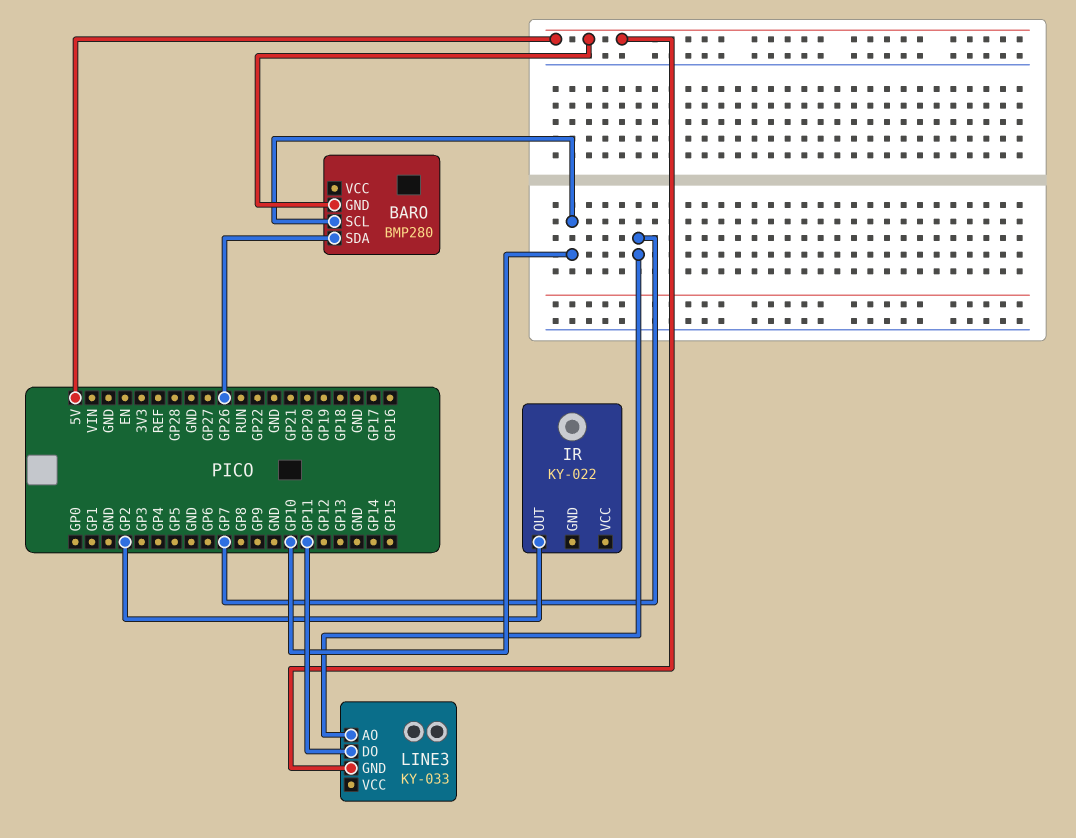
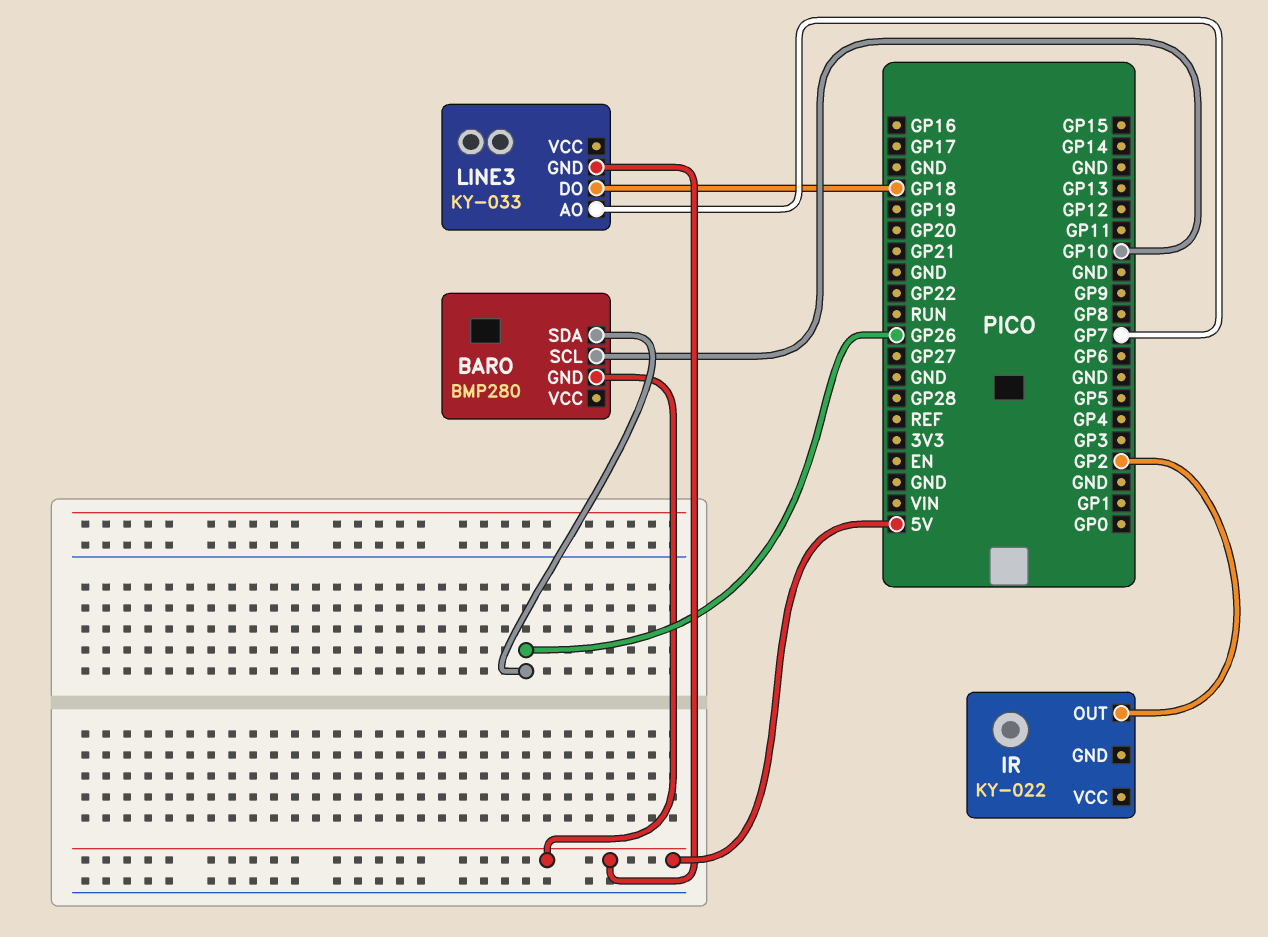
LINE3 pin DO: GP11 -> GP18

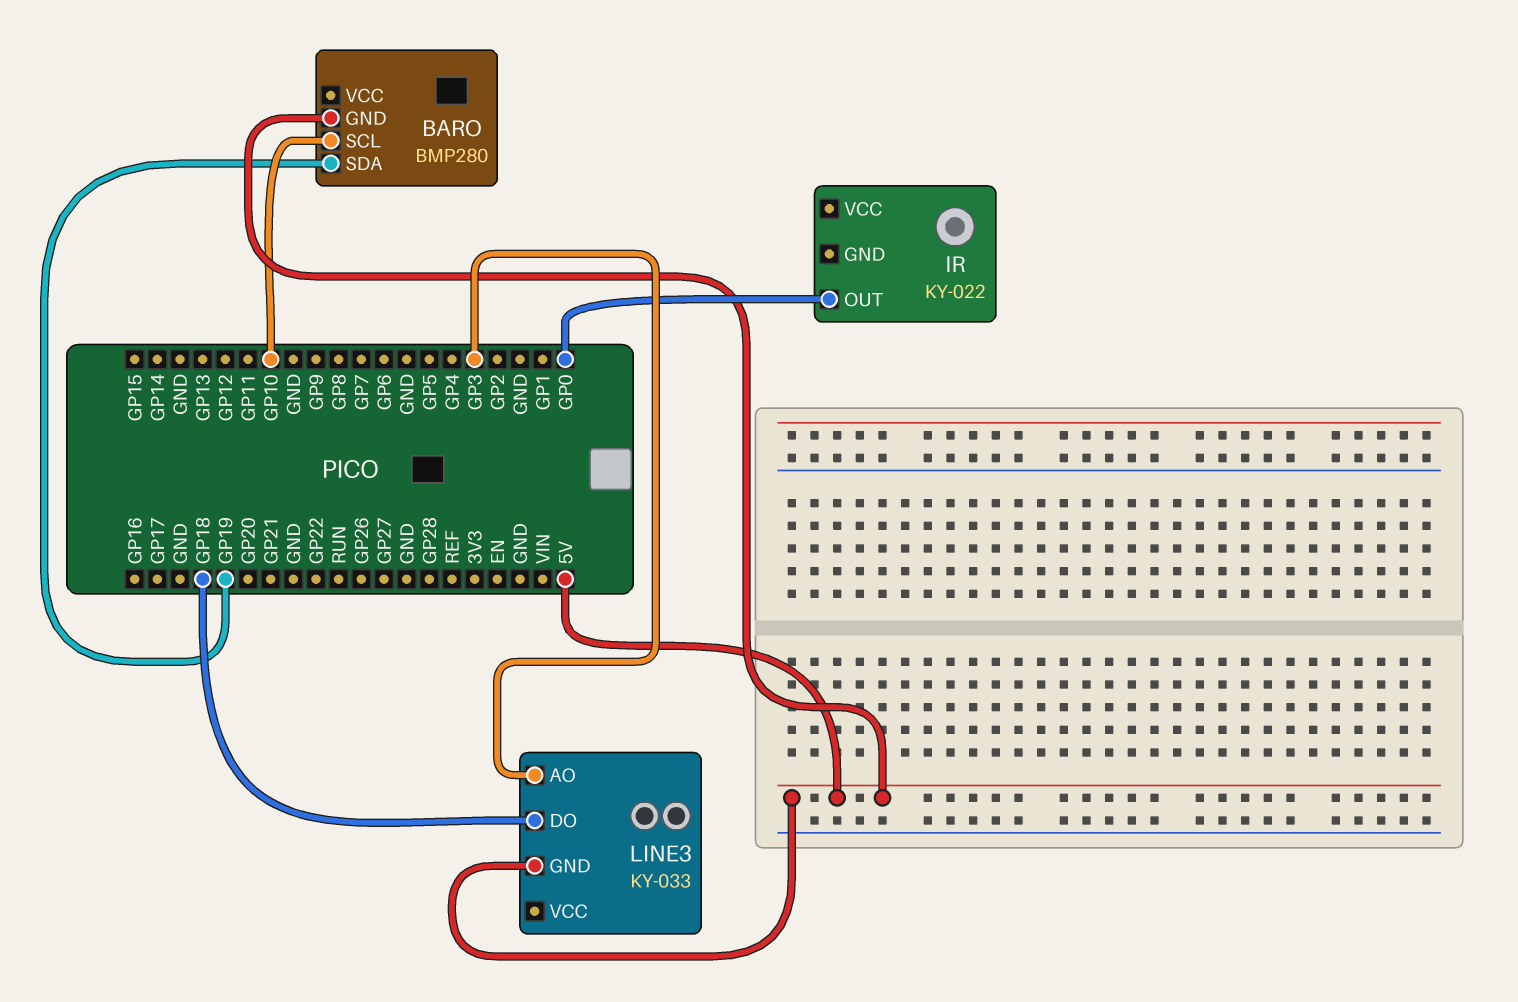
BARO pin SDA: GP26 -> GP19
IR pin OUT: GP2 -> GP0
LINE3 pin AO: GP7 -> GP3

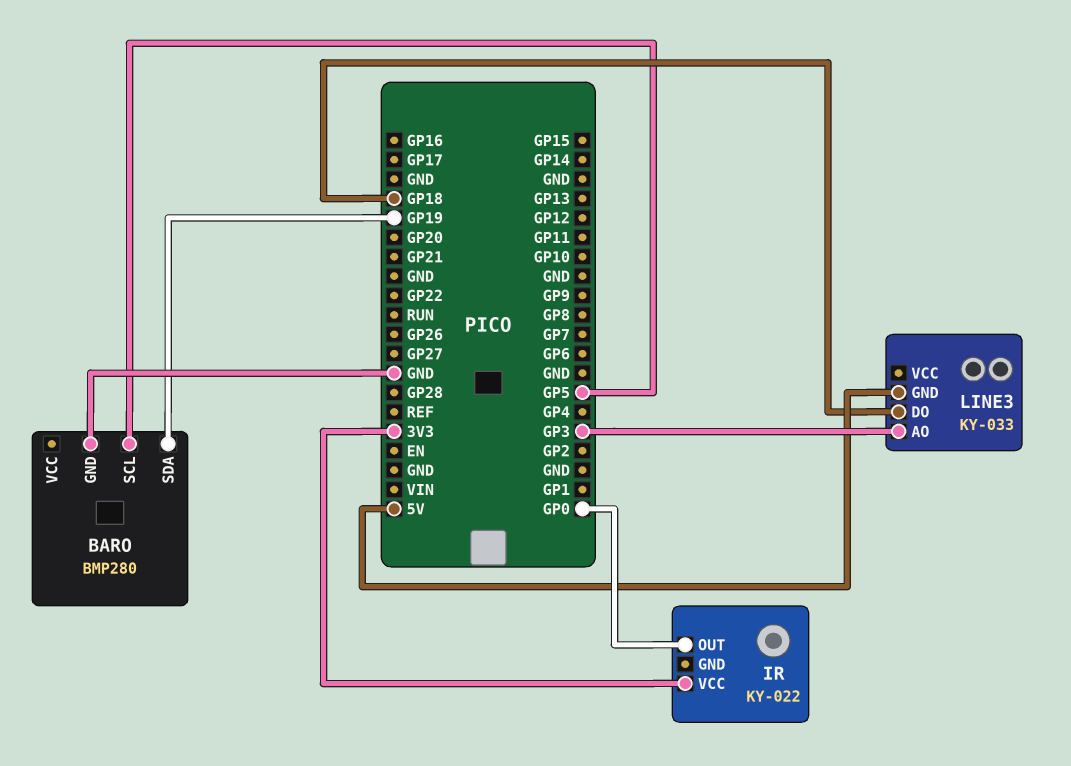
BARO pin GND: 5V -> GND
BARO pin SCL: GP10 -> GP5
IR pin VCC: none -> 3V3

